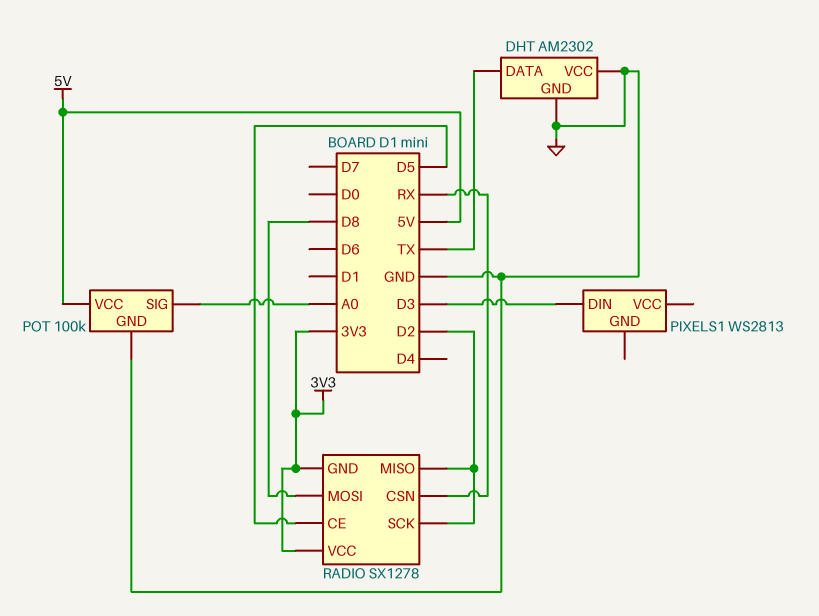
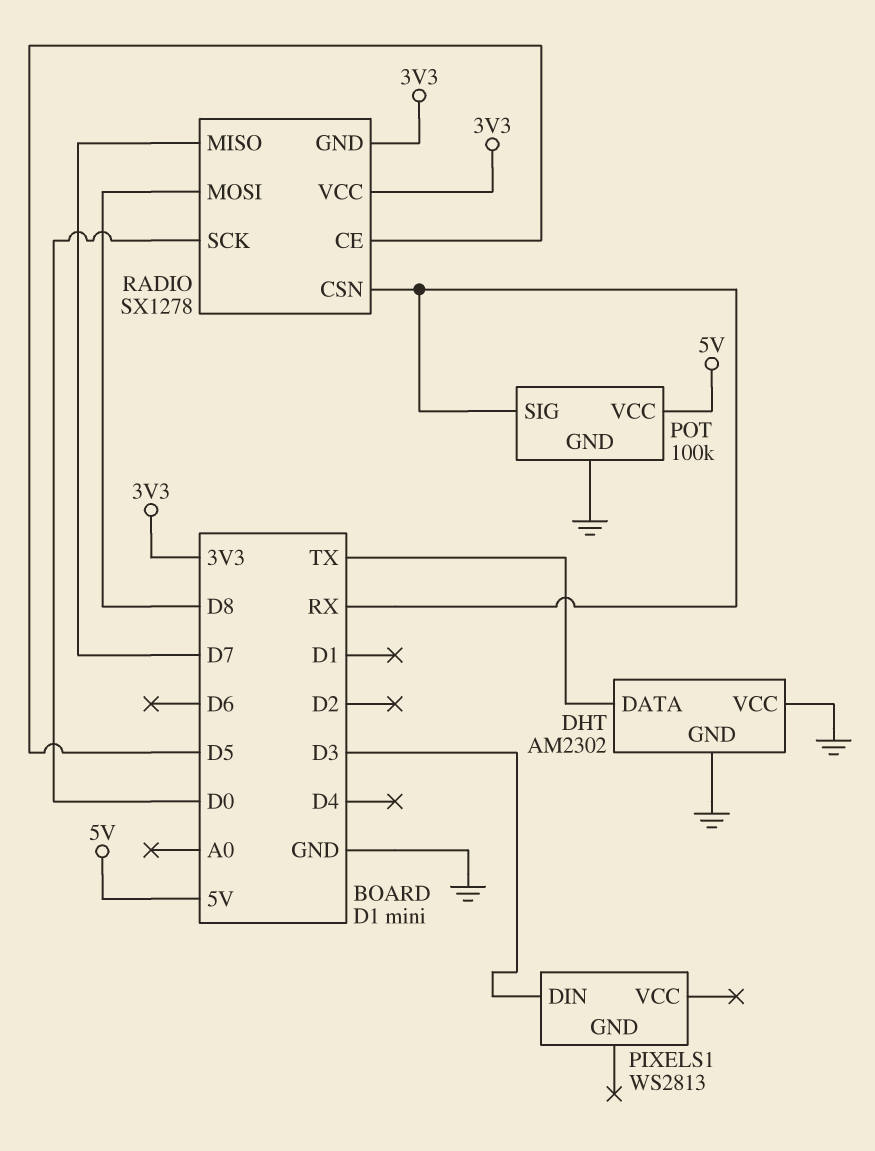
POT pin SIG: A0 -> RX
RADIO pin MISO: D2 -> D7
RADIO pin SCK: D2 -> D0

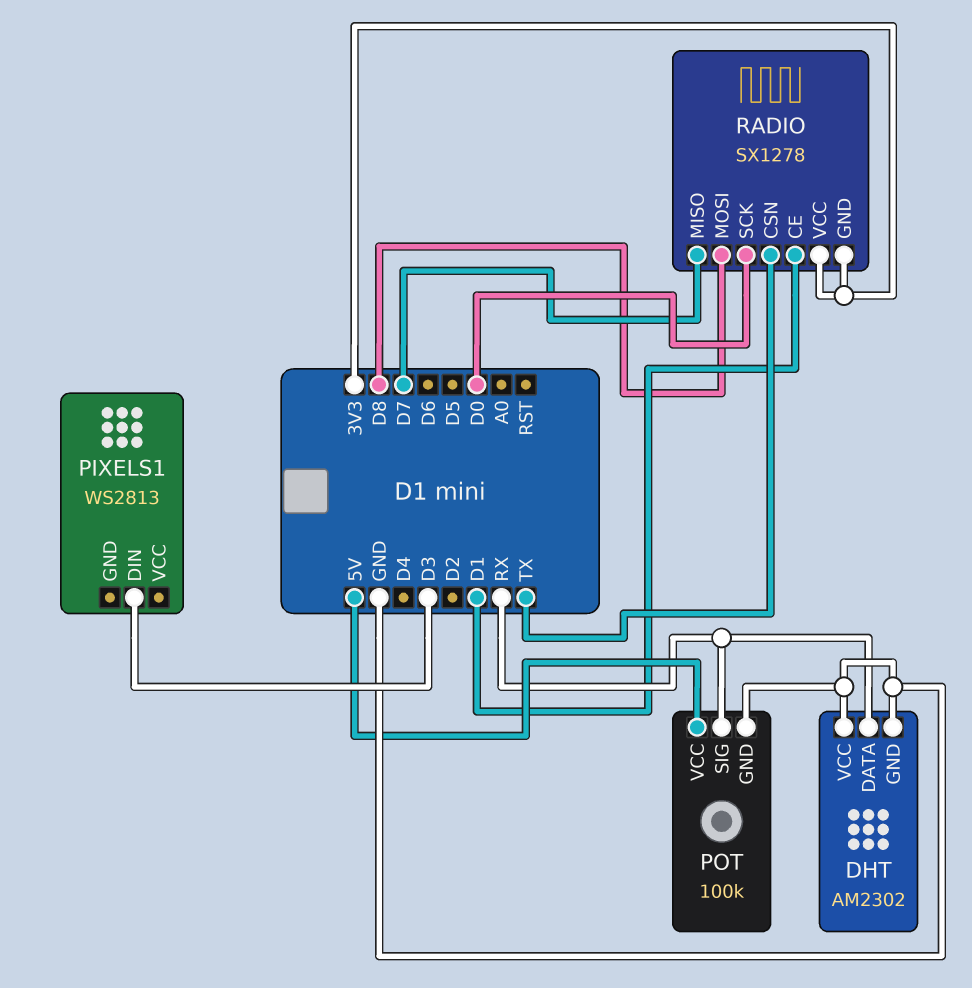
DHT pin DATA: TX -> RX
RADIO pin CE: D5 -> D1
RADIO pin CSN: RX -> TX

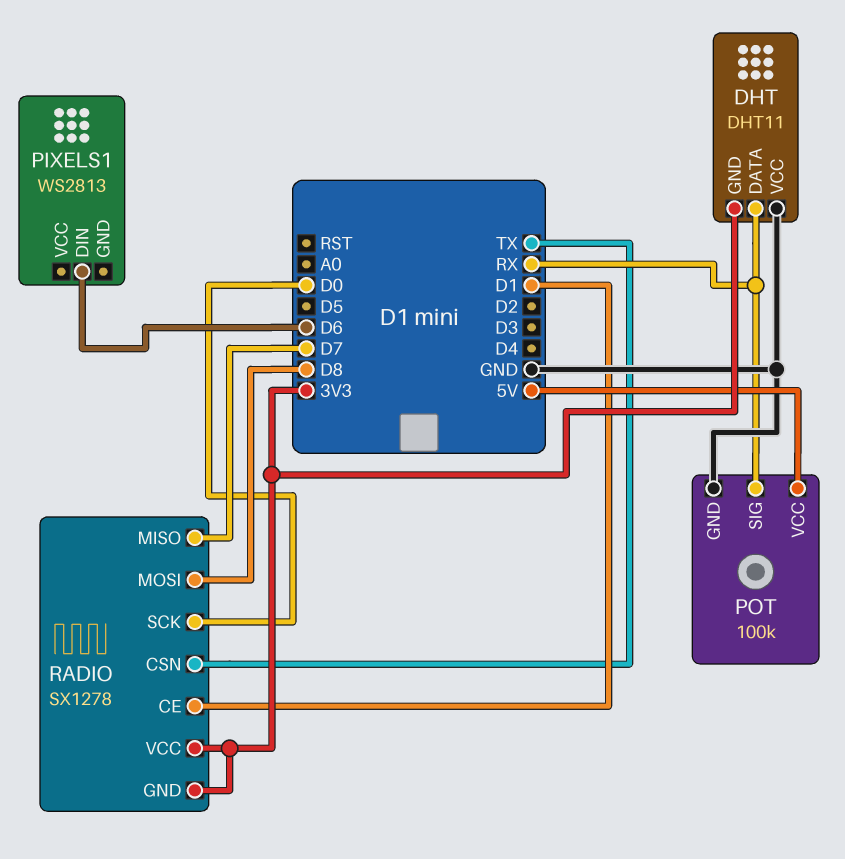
DHT: AM2302 -> DHT11
DHT pin GND: GND -> 3V3
PIXELS1 pin DIN: D3 -> D6

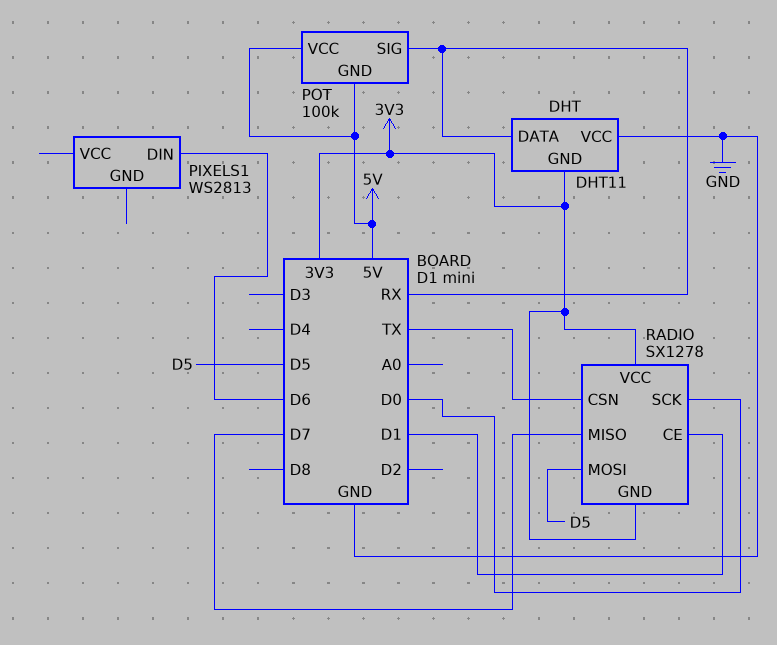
POT pin GND: GND -> 5V
RADIO pin MOSI: D8 -> D5

